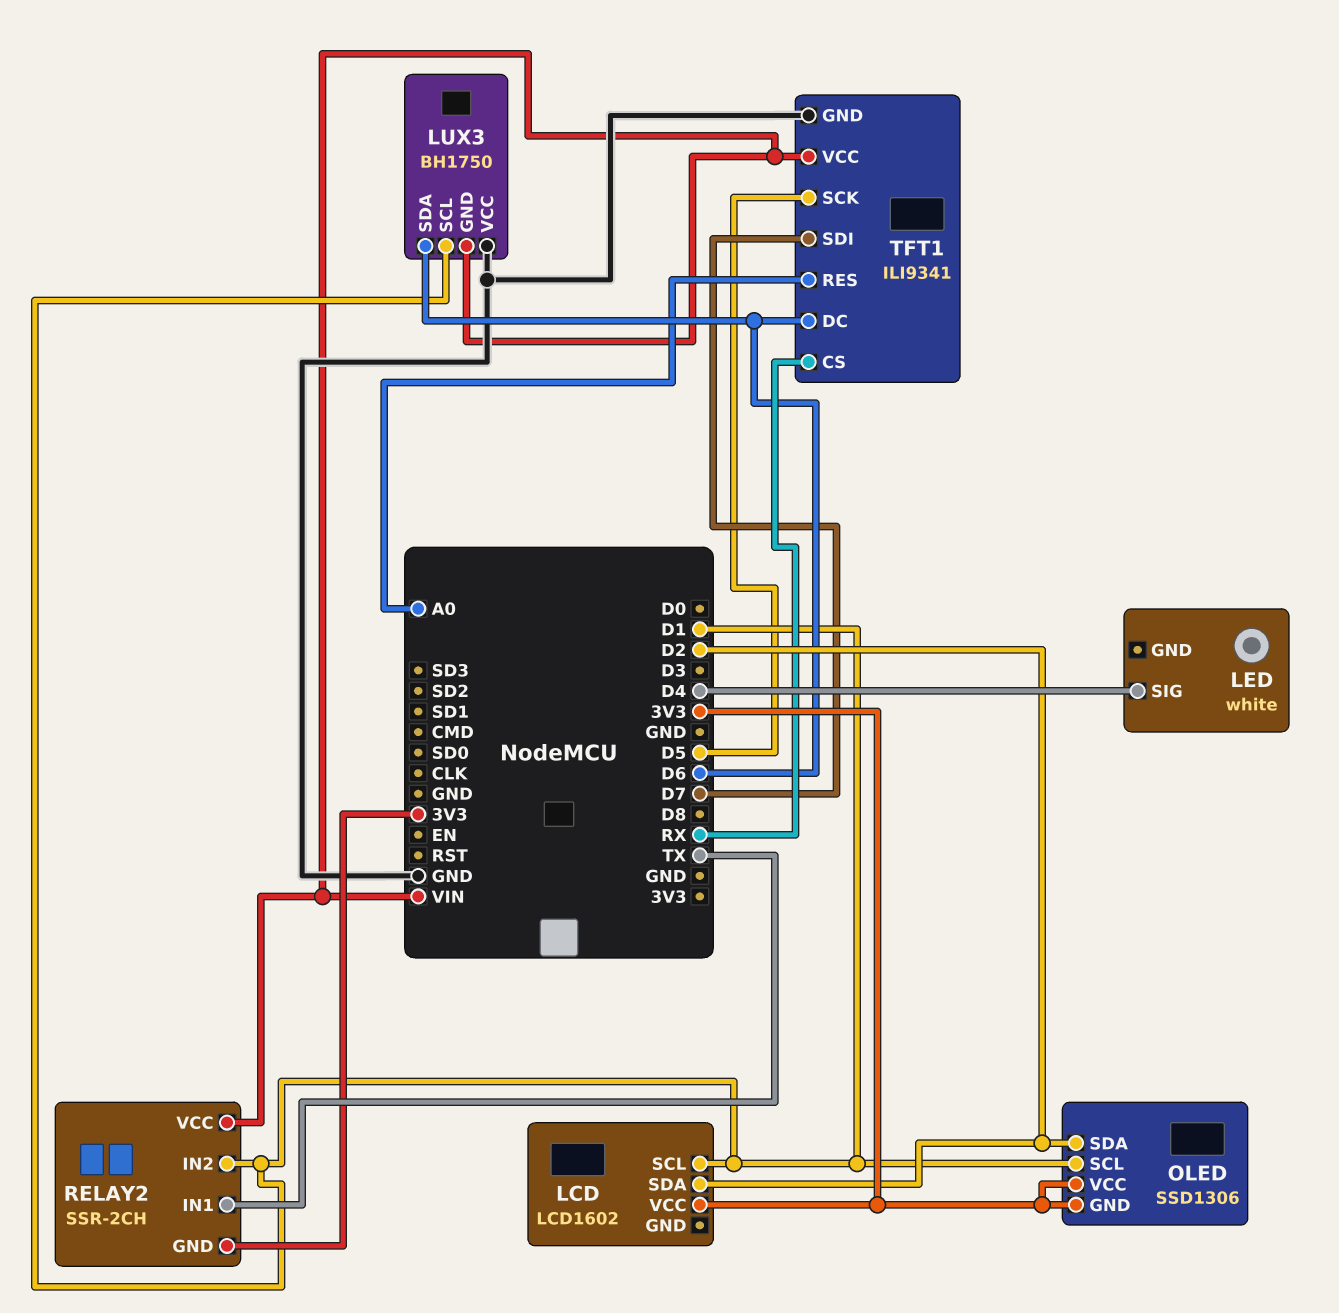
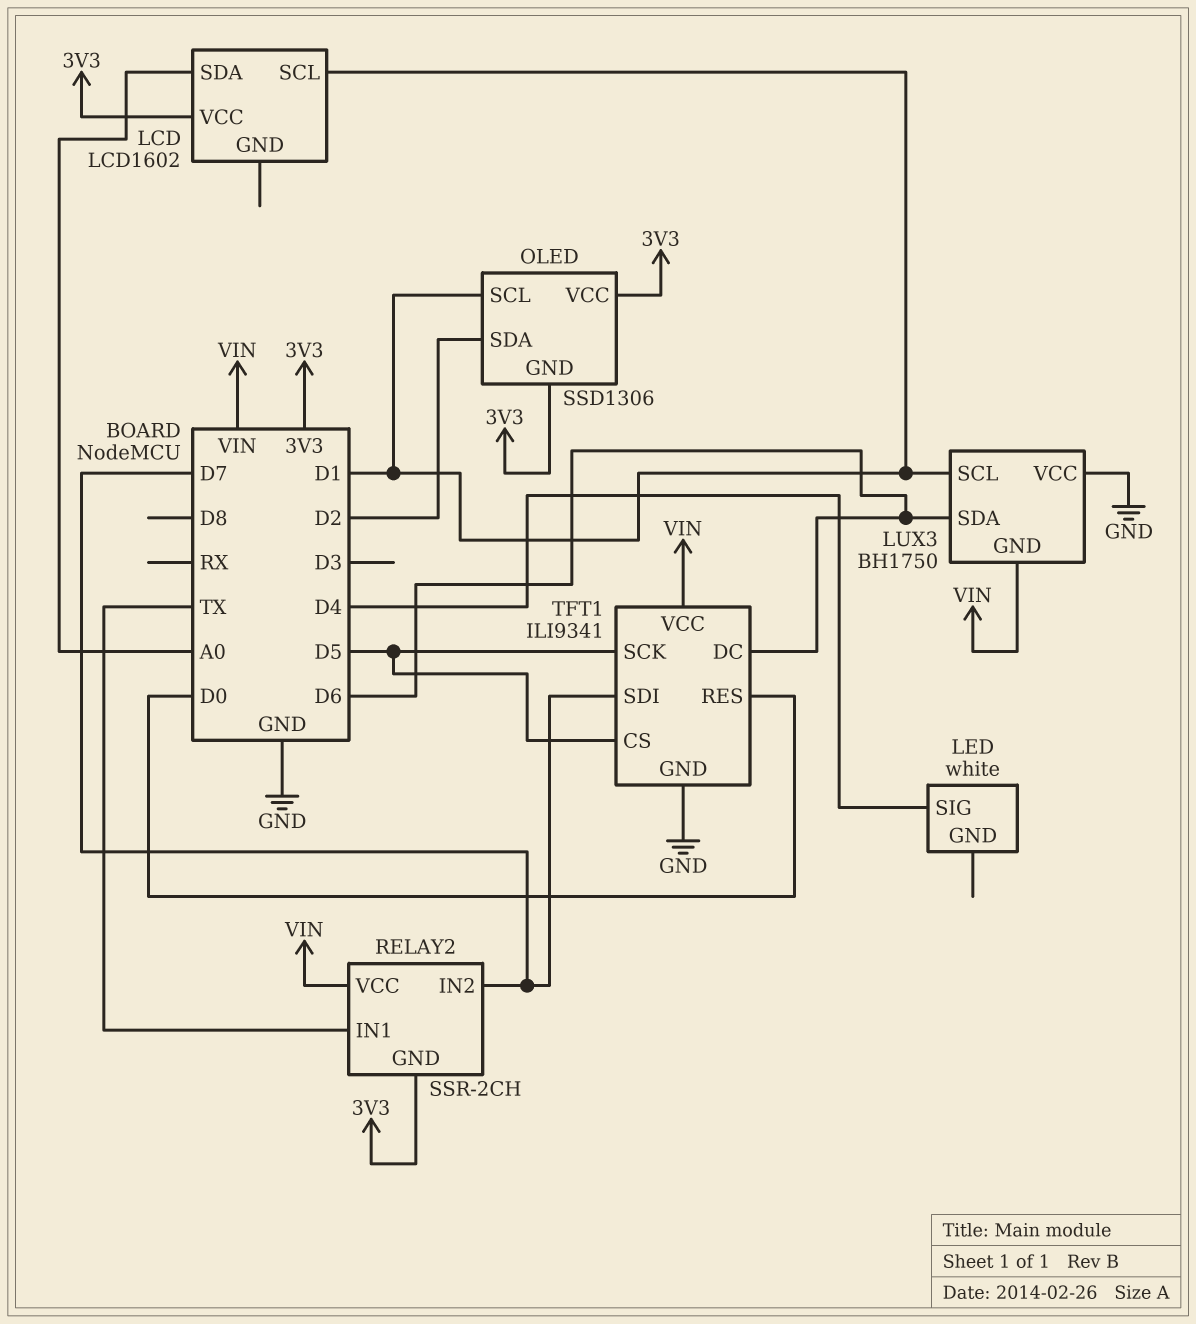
LCD pin SDA: D2 -> A0
RELAY2 pin IN2: D1 -> D7
TFT1 pin CS: RX -> D5
TFT1 pin RES: A0 -> D0

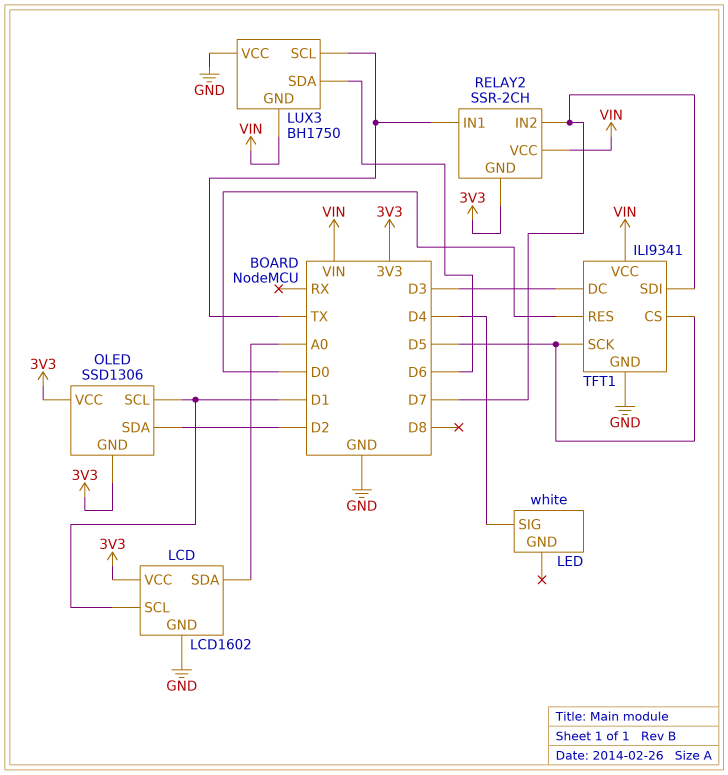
LCD pin GND: none -> GND
LUX3 pin SCL: D1 -> TX
TFT1 pin DC: D6 -> D3

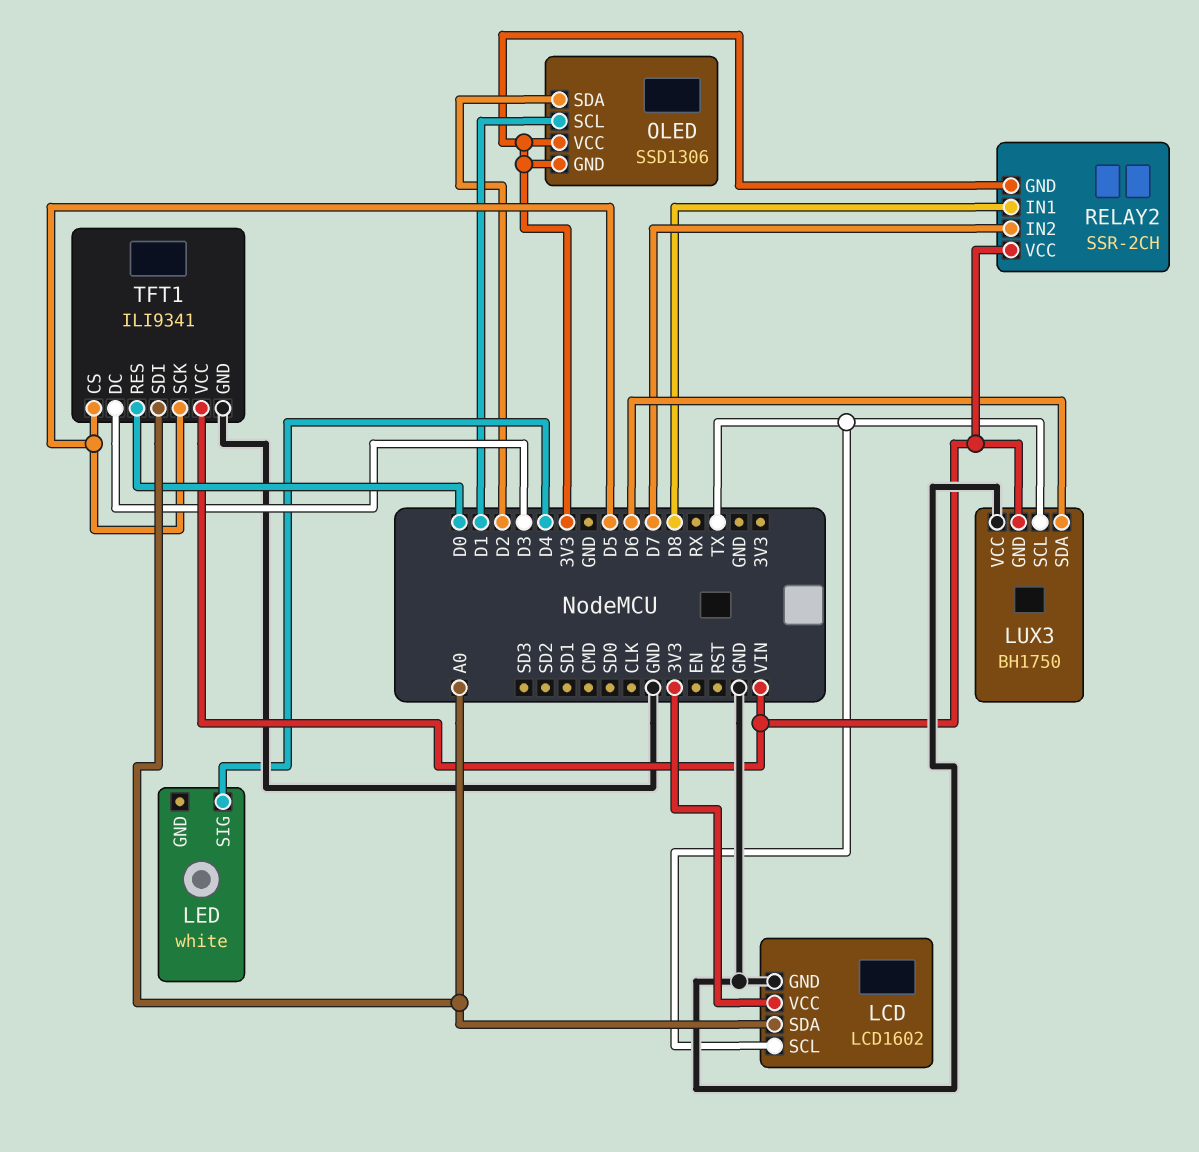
LCD pin SCL: D1 -> TX
RELAY2 pin IN1: TX -> D8
TFT1 pin SDI: D7 -> A0

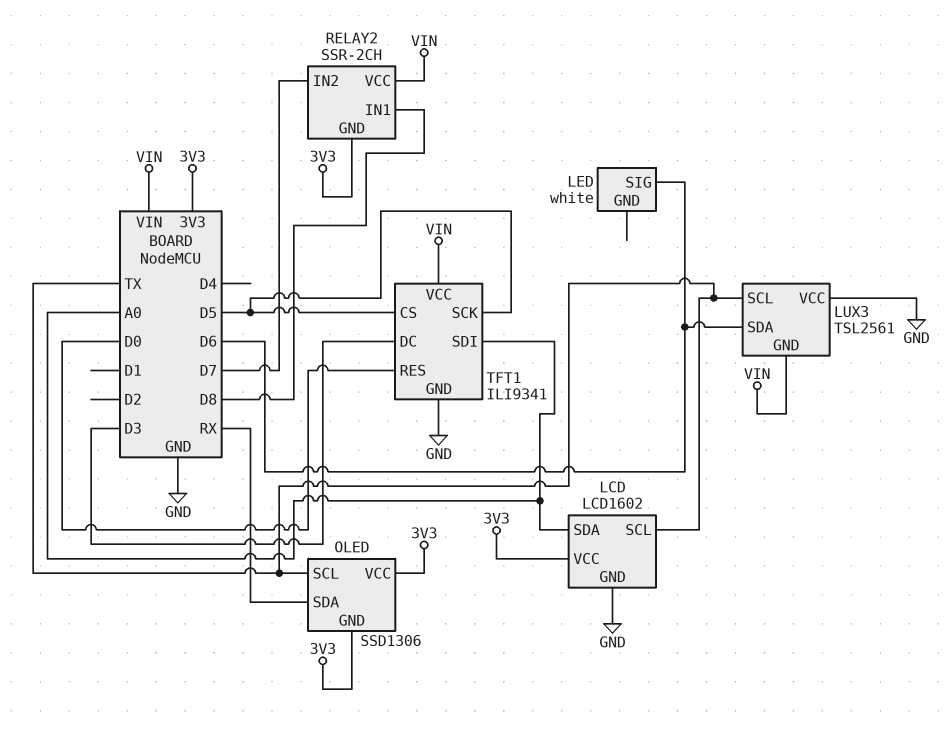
LED pin SIG: D4 -> D6
LUX3: BH1750 -> TSL2561
OLED pin SCL: D1 -> TX
OLED pin SDA: D2 -> RX

